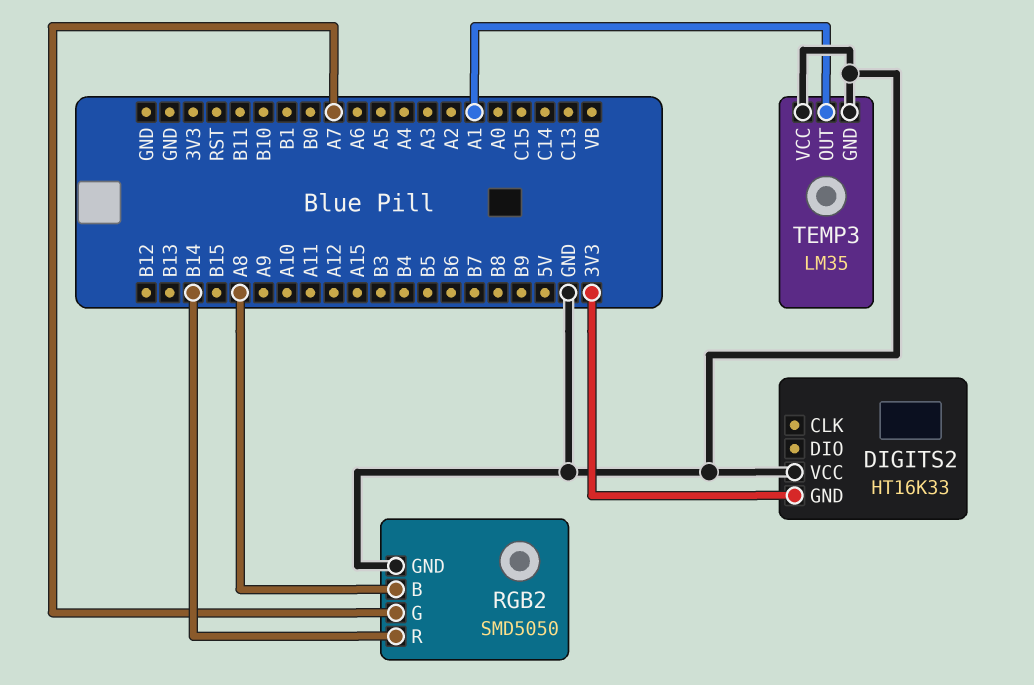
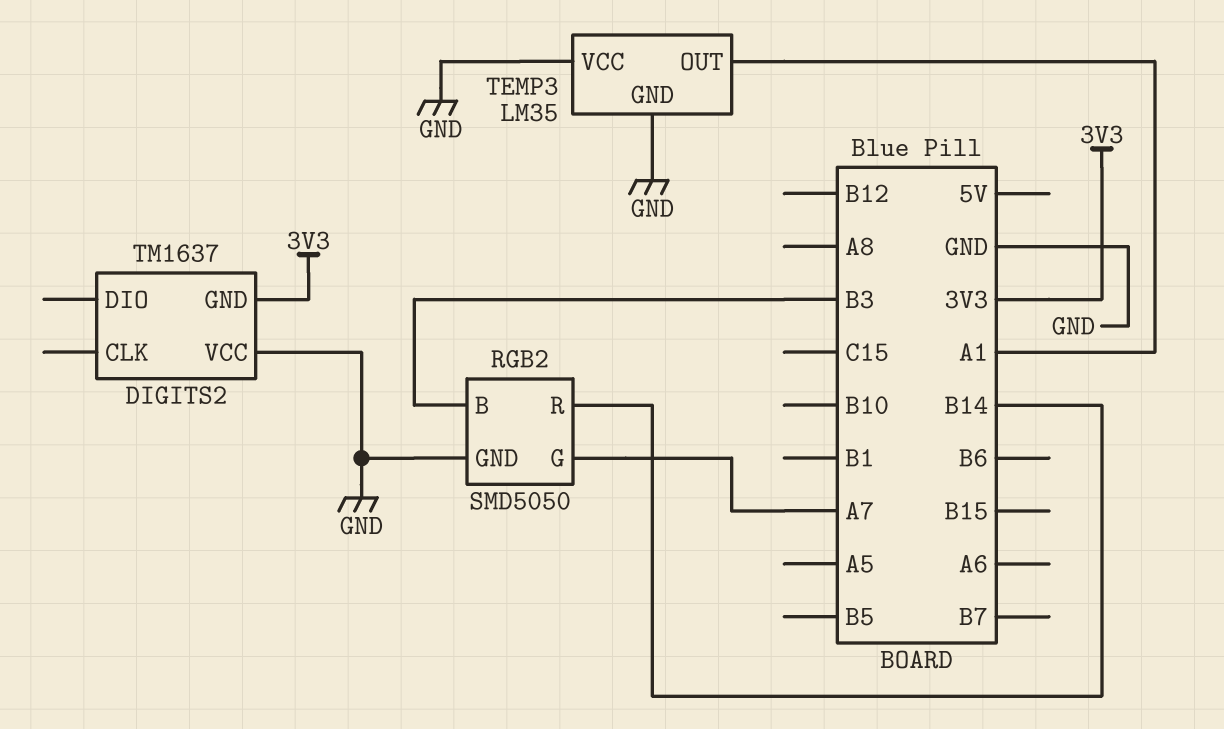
DIGITS2: HT16K33 -> TM1637
RGB2 pin B: A8 -> B3

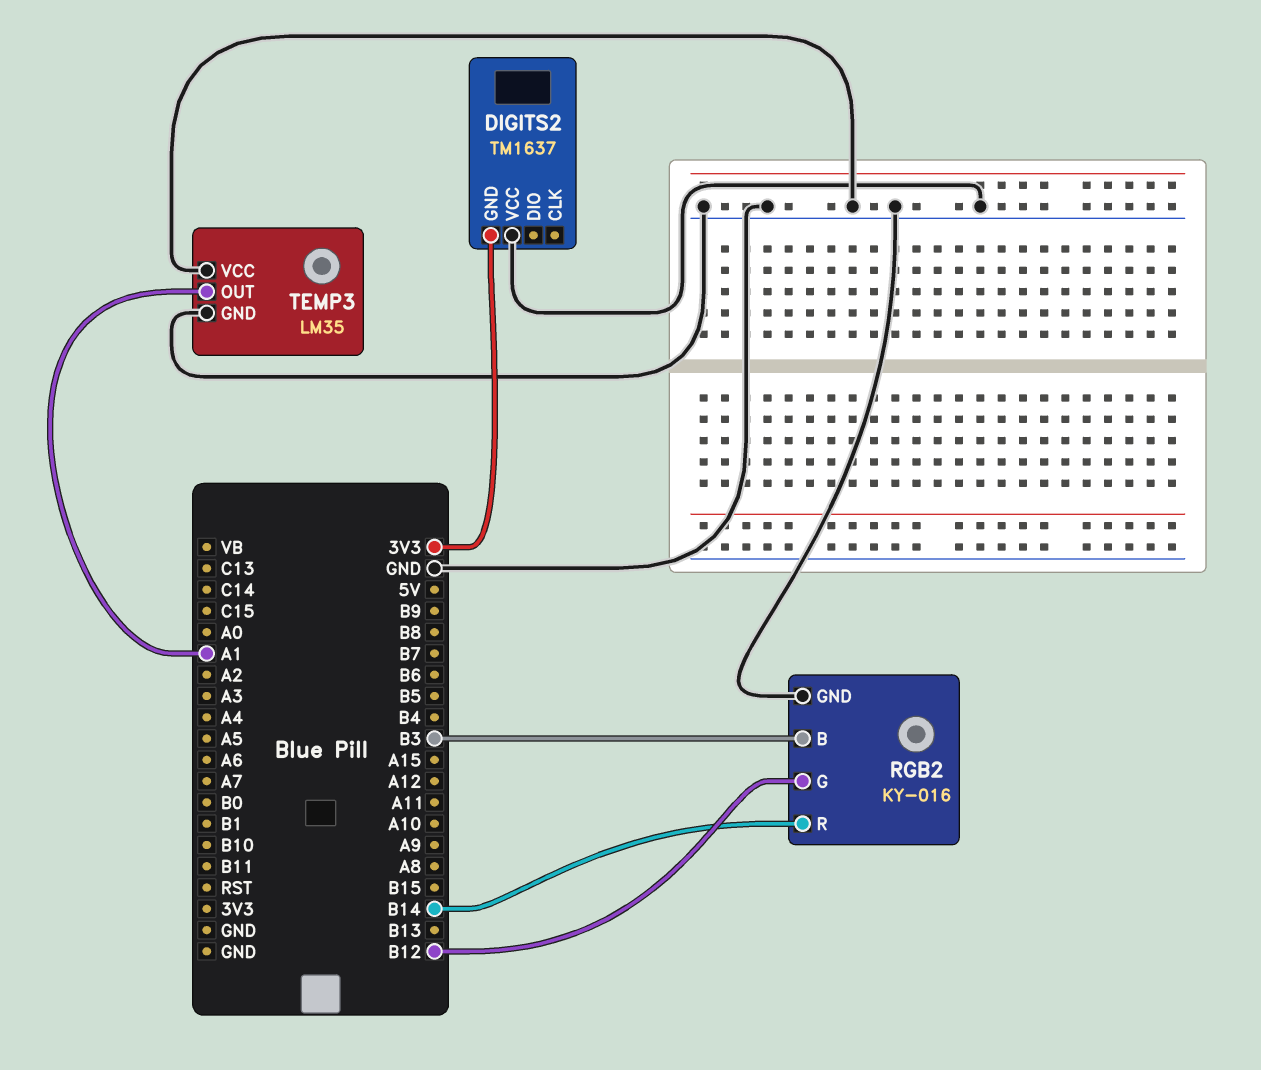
RGB2: SMD5050 -> KY-016
RGB2 pin G: A7 -> B12

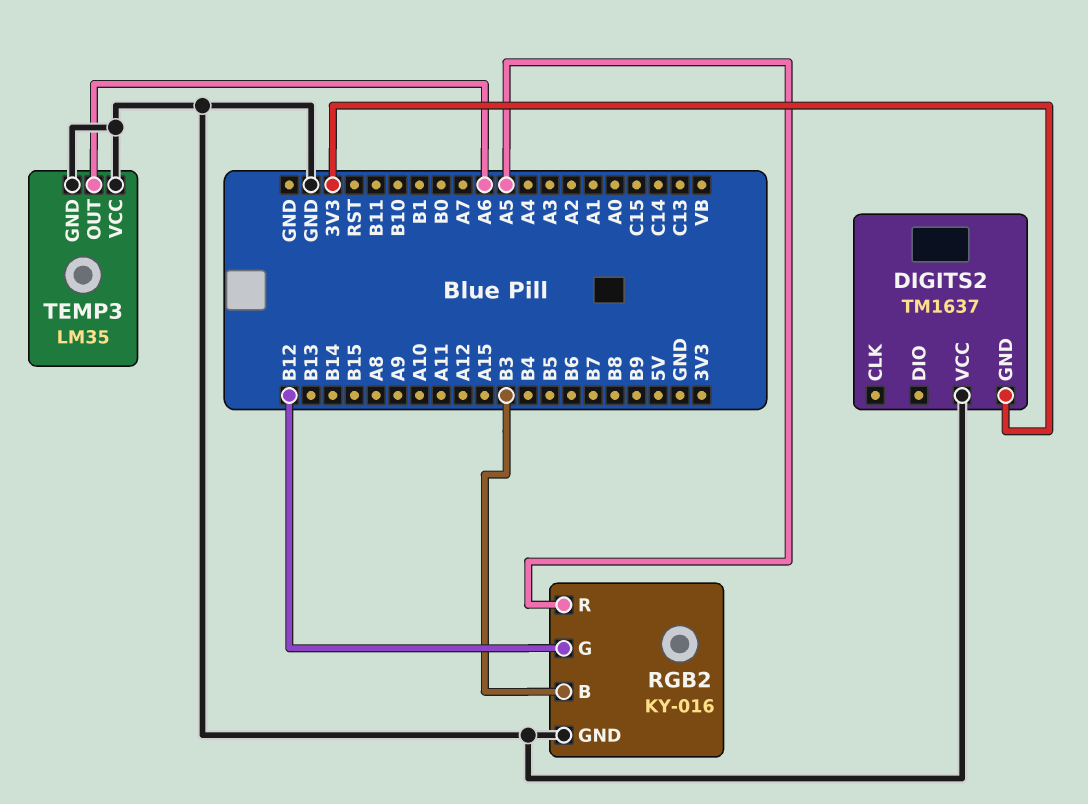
RGB2 pin R: B14 -> A5
TEMP3 pin OUT: A1 -> A6

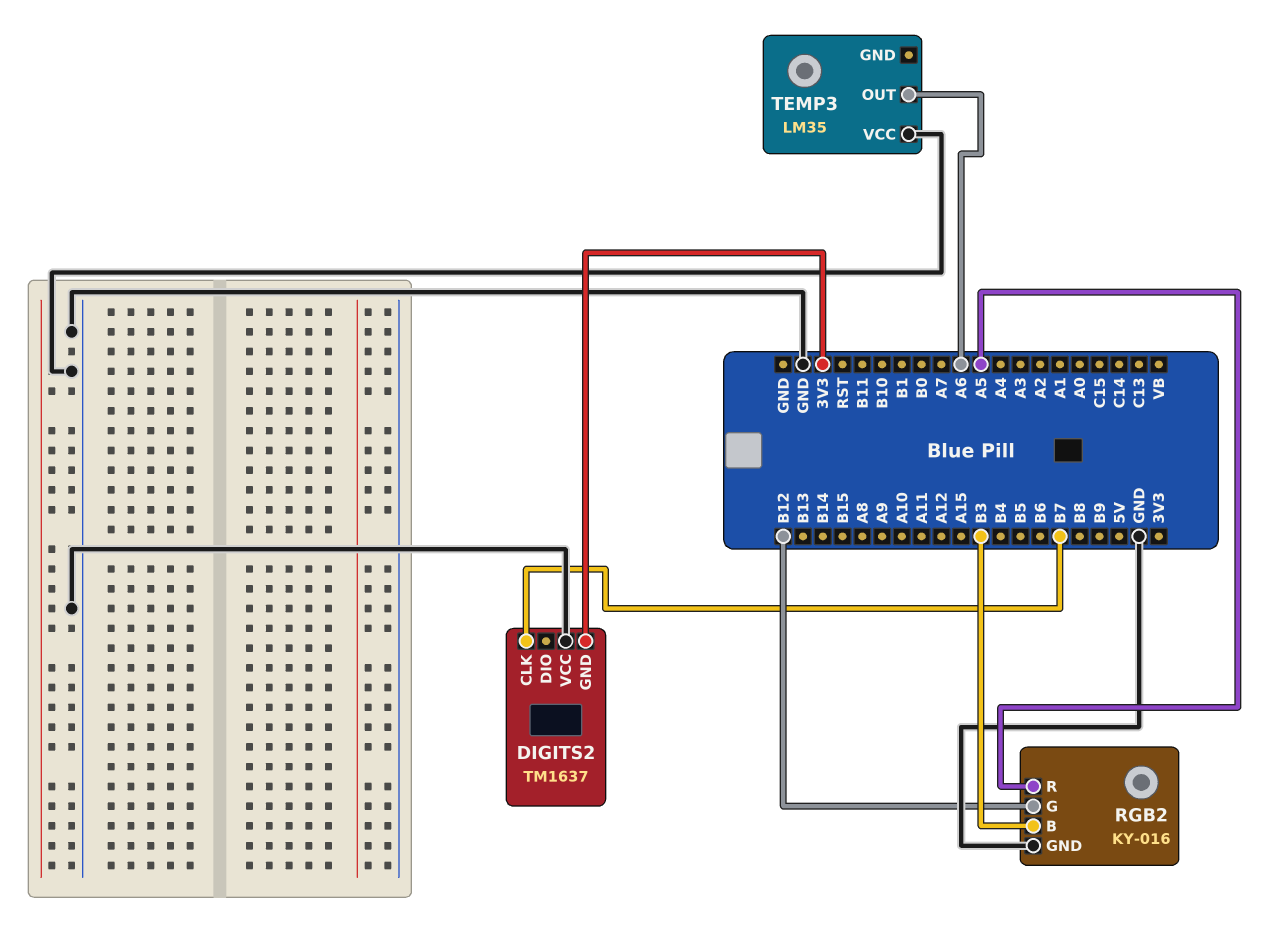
DIGITS2 pin CLK: none -> B7
TEMP3 pin GND: GND -> none

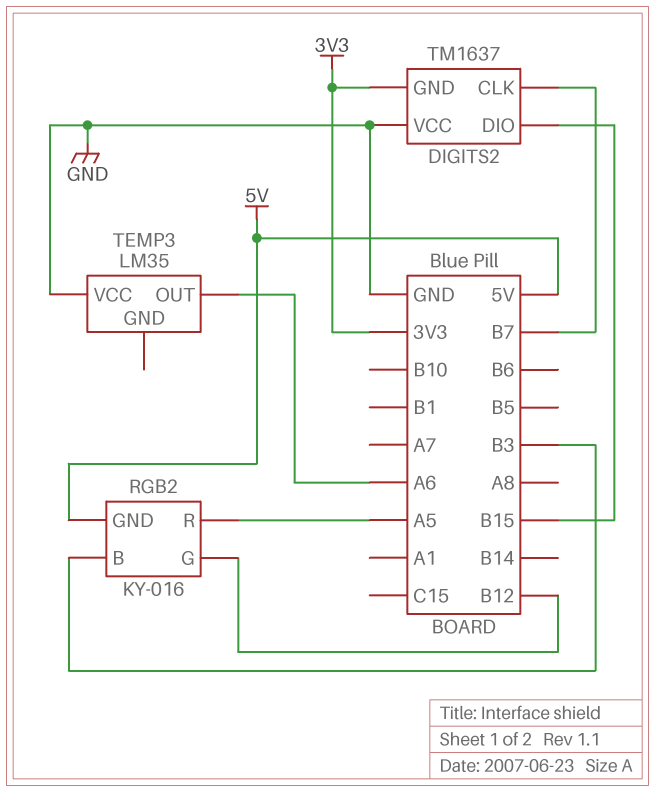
DIGITS2 pin DIO: none -> B15
RGB2 pin GND: GND -> 5V

